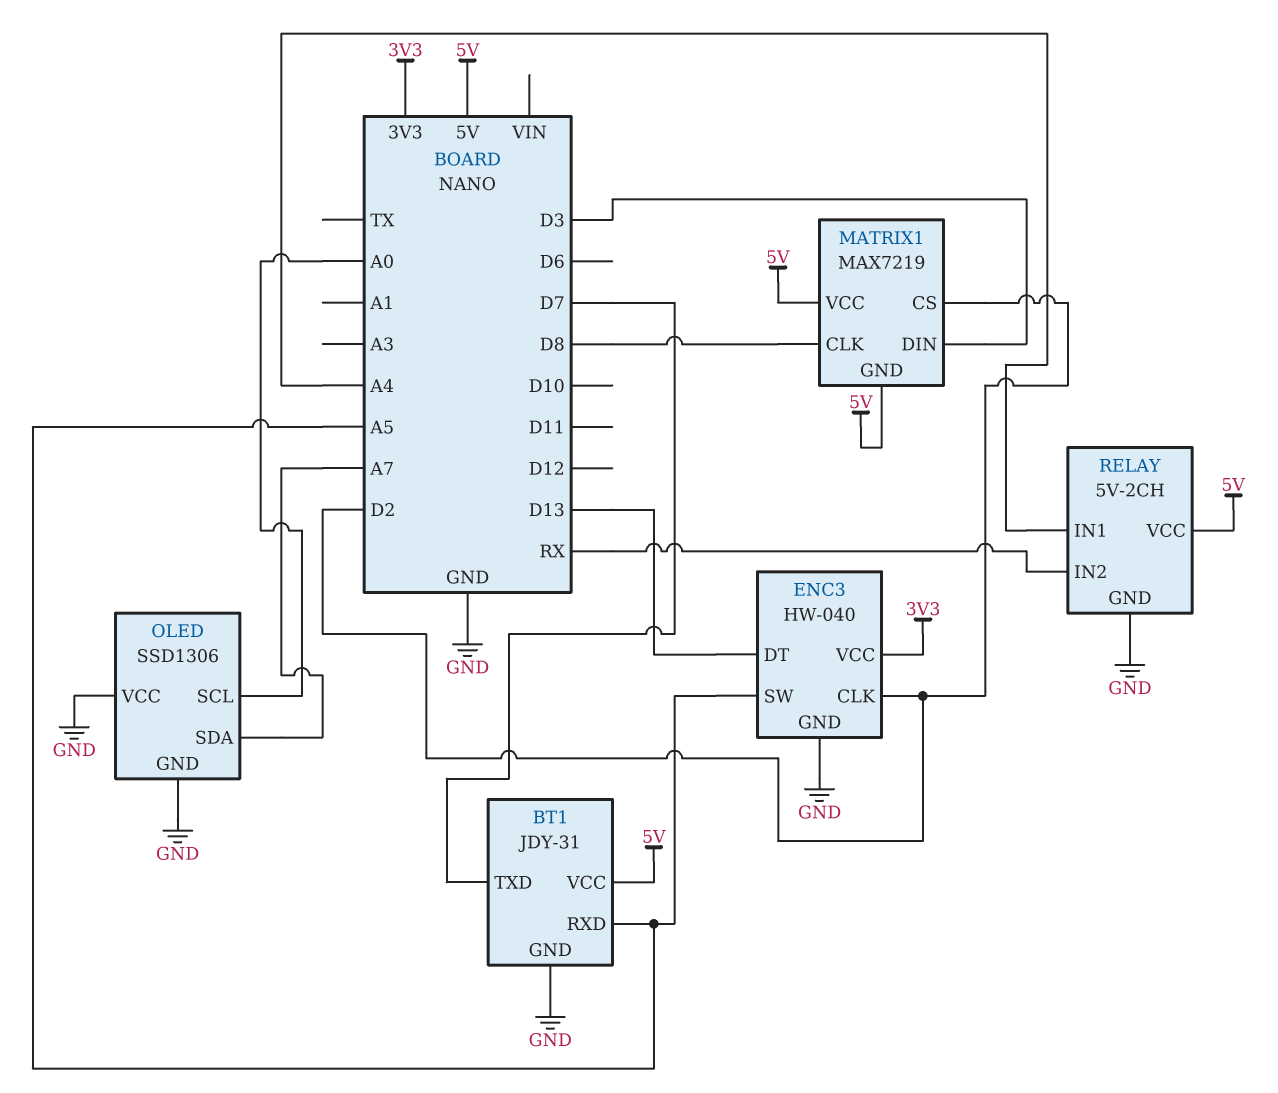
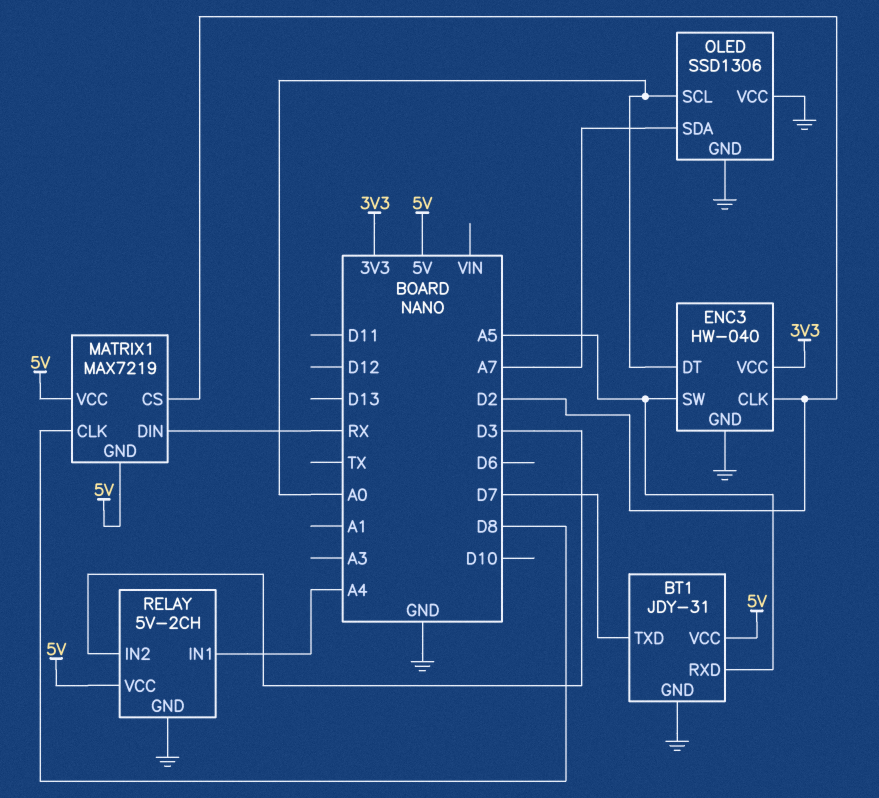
ENC3 pin DT: D13 -> A0
MATRIX1 pin DIN: D3 -> RX
RELAY pin IN2: RX -> D3

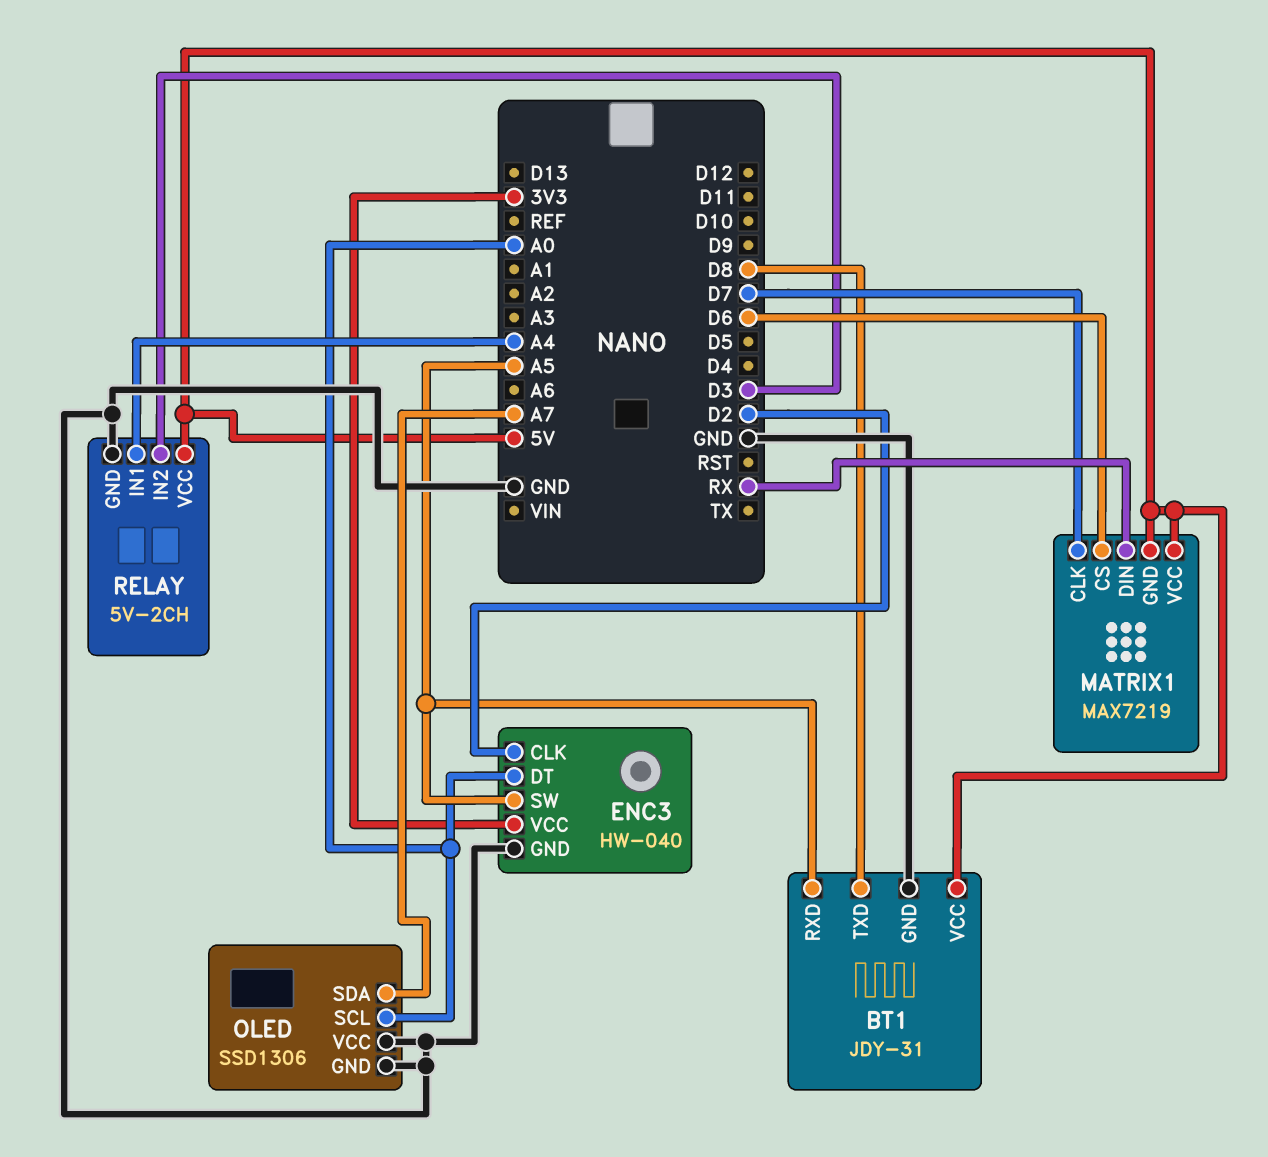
BT1 pin TXD: D7 -> D8
MATRIX1 pin CLK: D8 -> D7
MATRIX1 pin CS: D2 -> D6

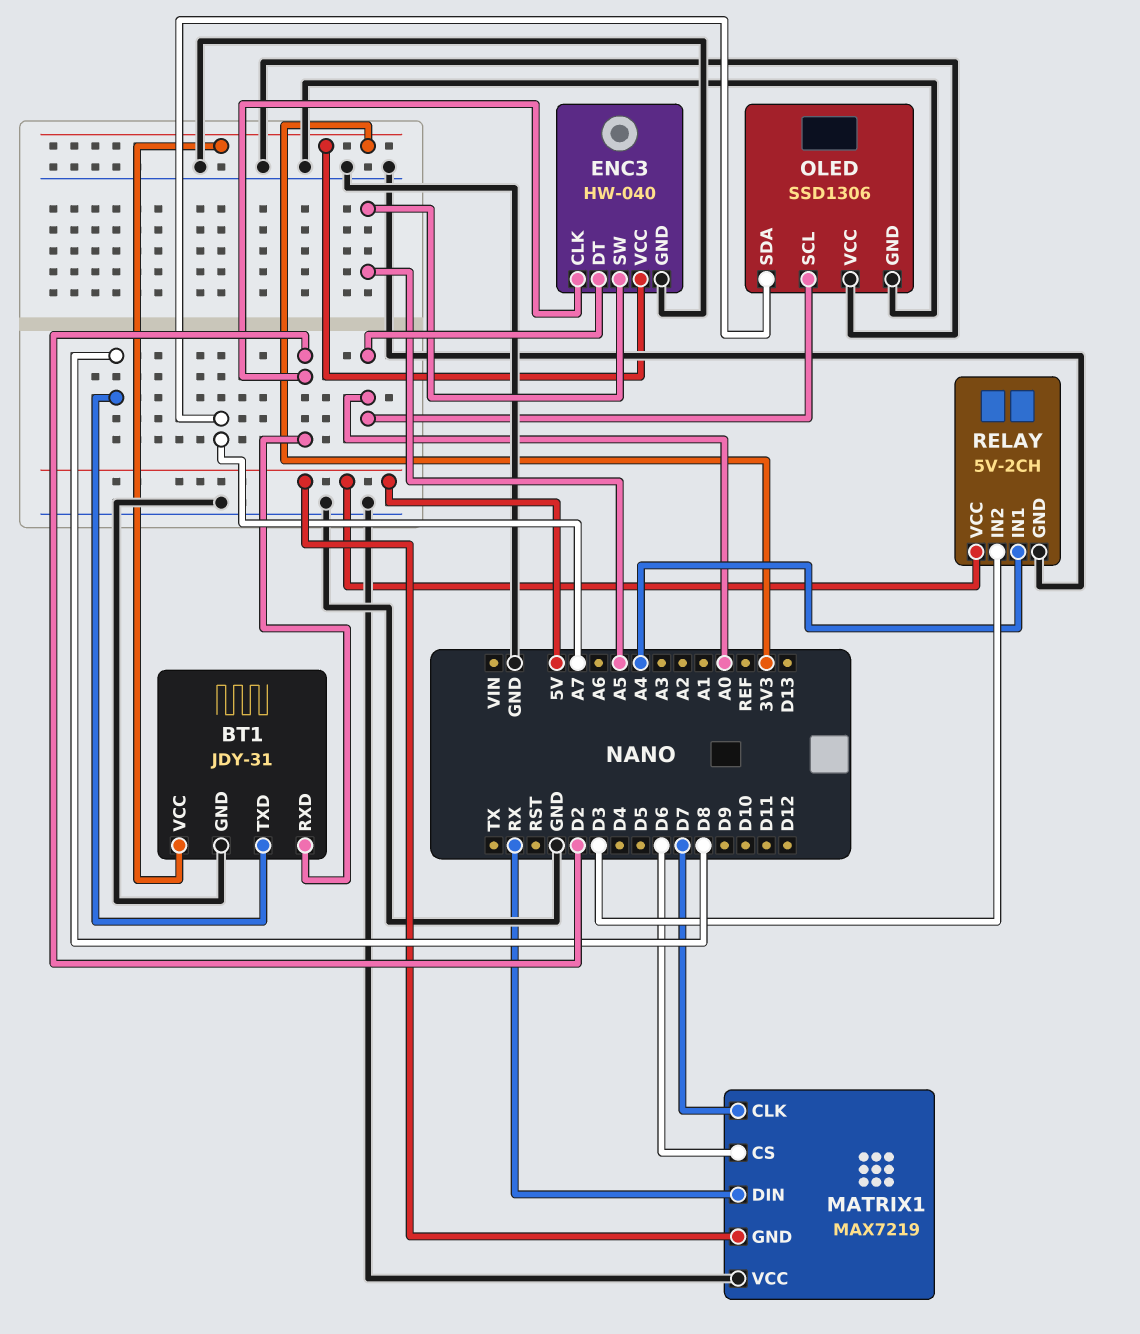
BT1 pin RXD: A5 -> D2
BT1 pin VCC: 5V -> 3V3
MATRIX1 pin VCC: 5V -> GND

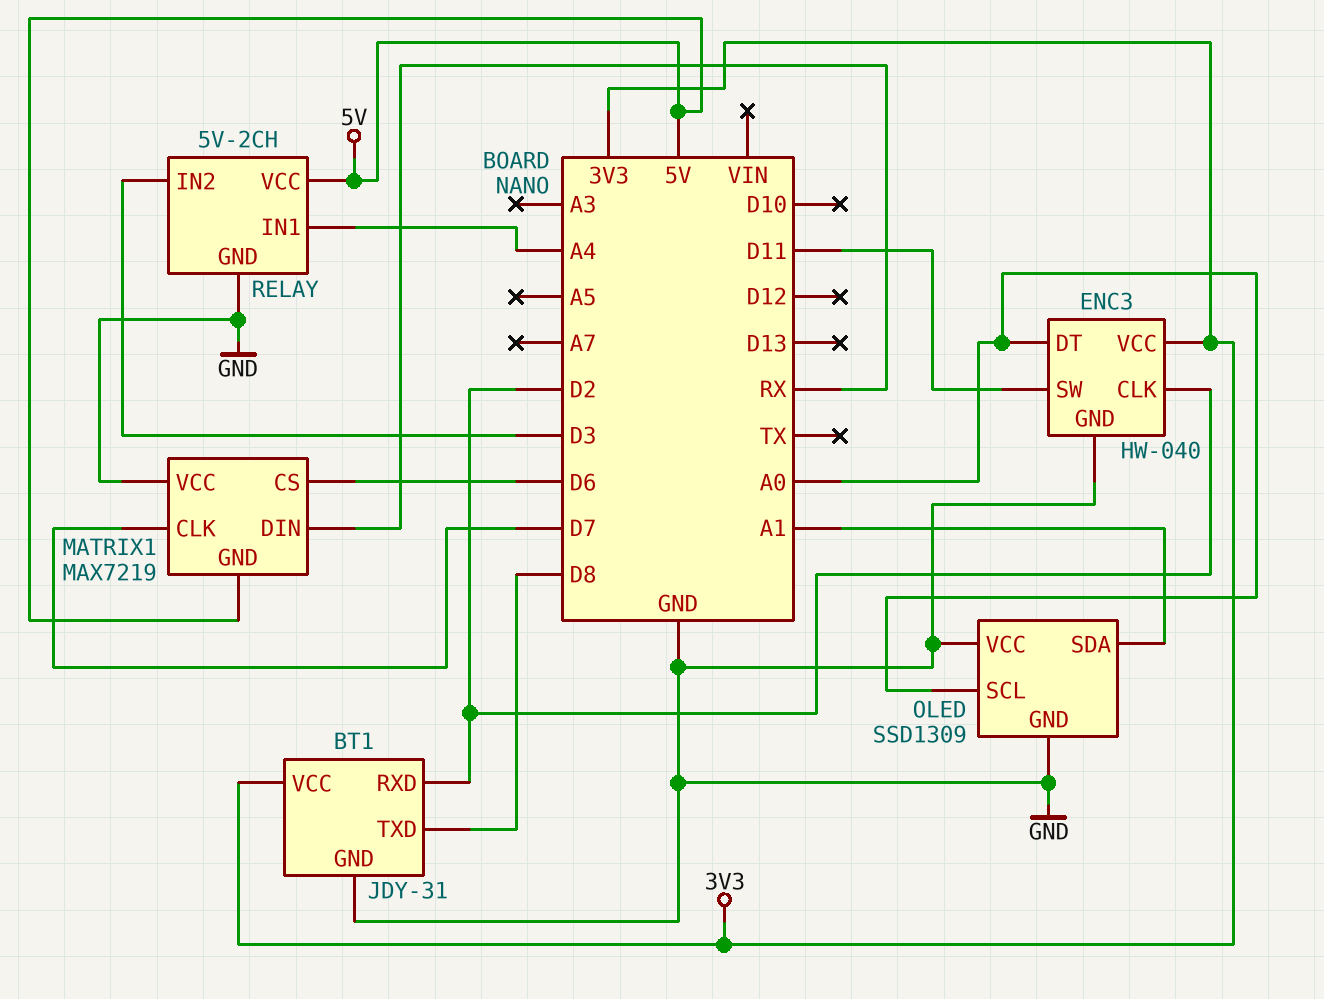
ENC3 pin SW: A5 -> D11
OLED: SSD1306 -> SSD1309
OLED pin SDA: A7 -> A1

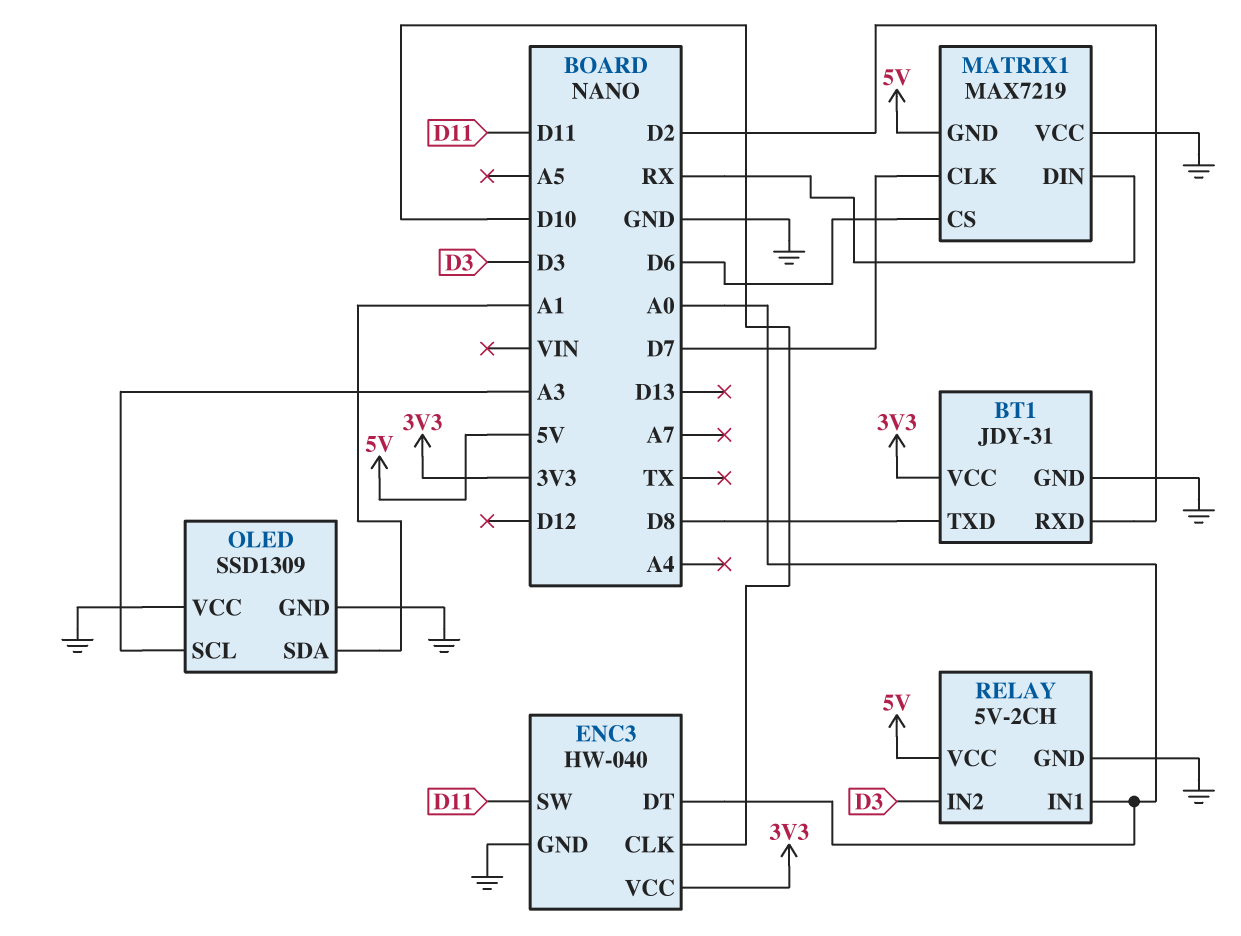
ENC3 pin CLK: D2 -> D10
OLED pin SCL: A0 -> A3
RELAY pin IN1: A4 -> A0

